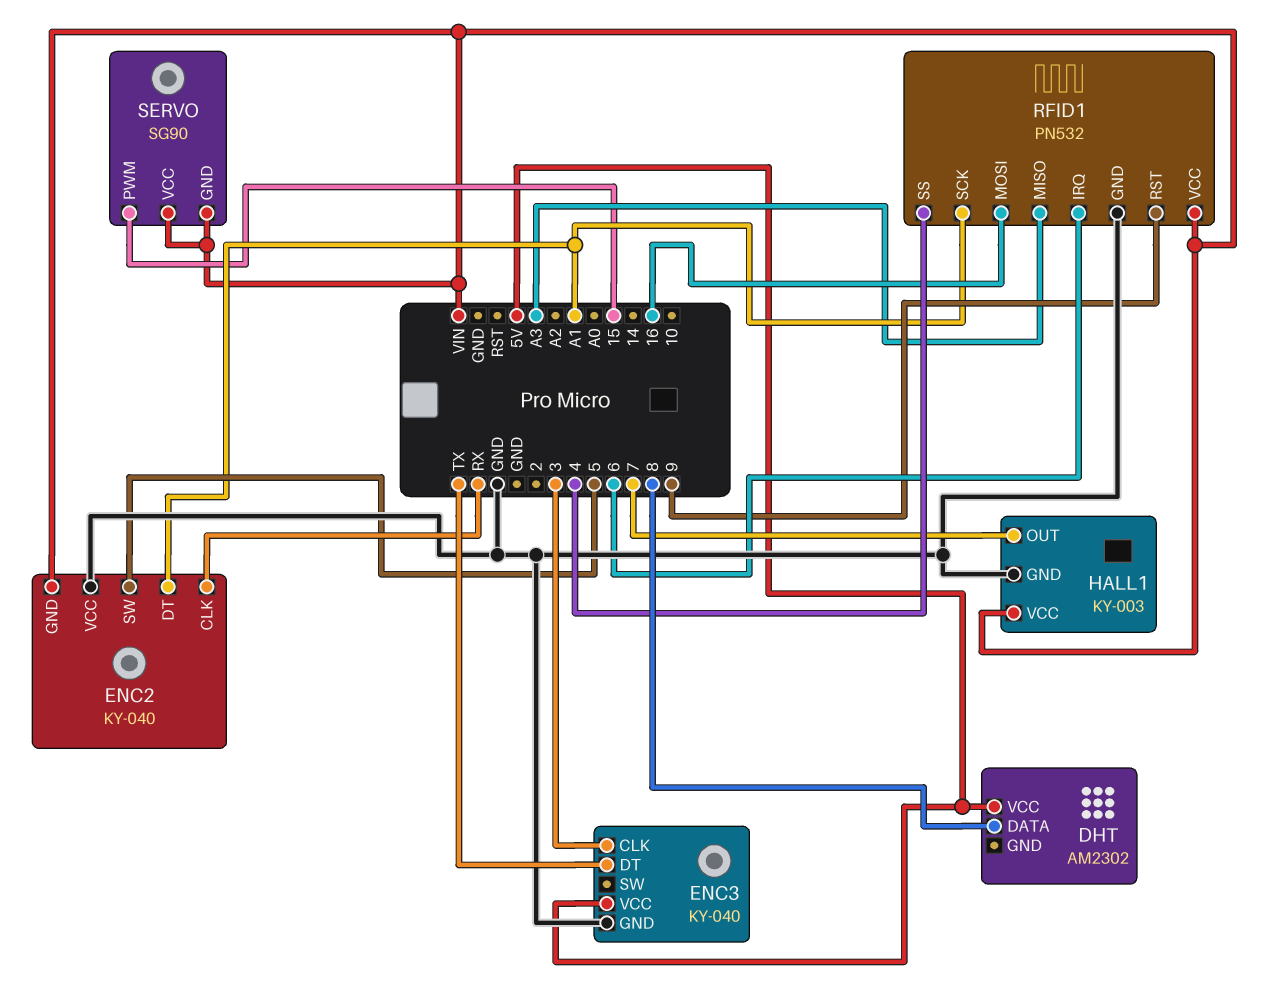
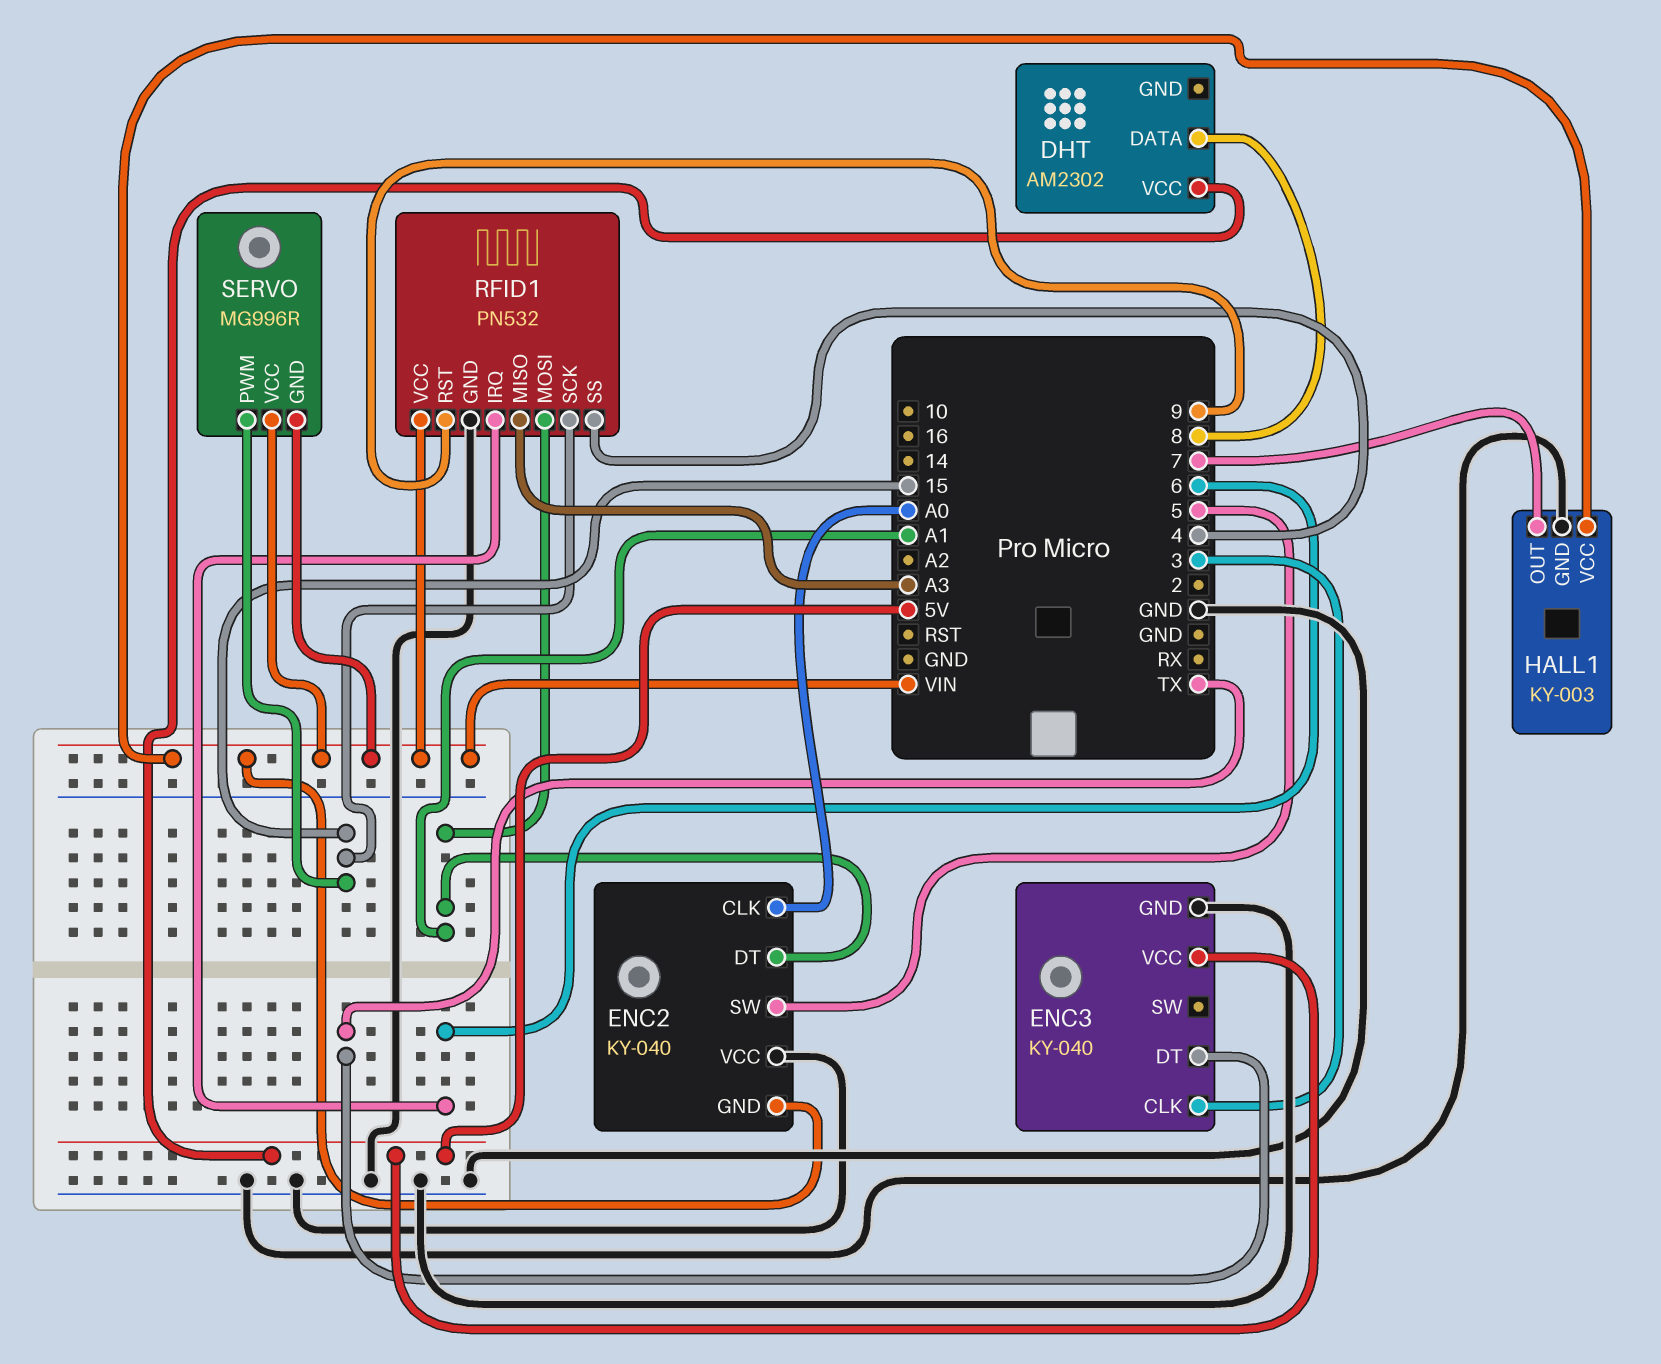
ENC2 pin CLK: RX -> A0
RFID1 pin MOSI: 16 -> A1
RFID1 pin SCK: A1 -> 15
SERVO: SG90 -> MG996R

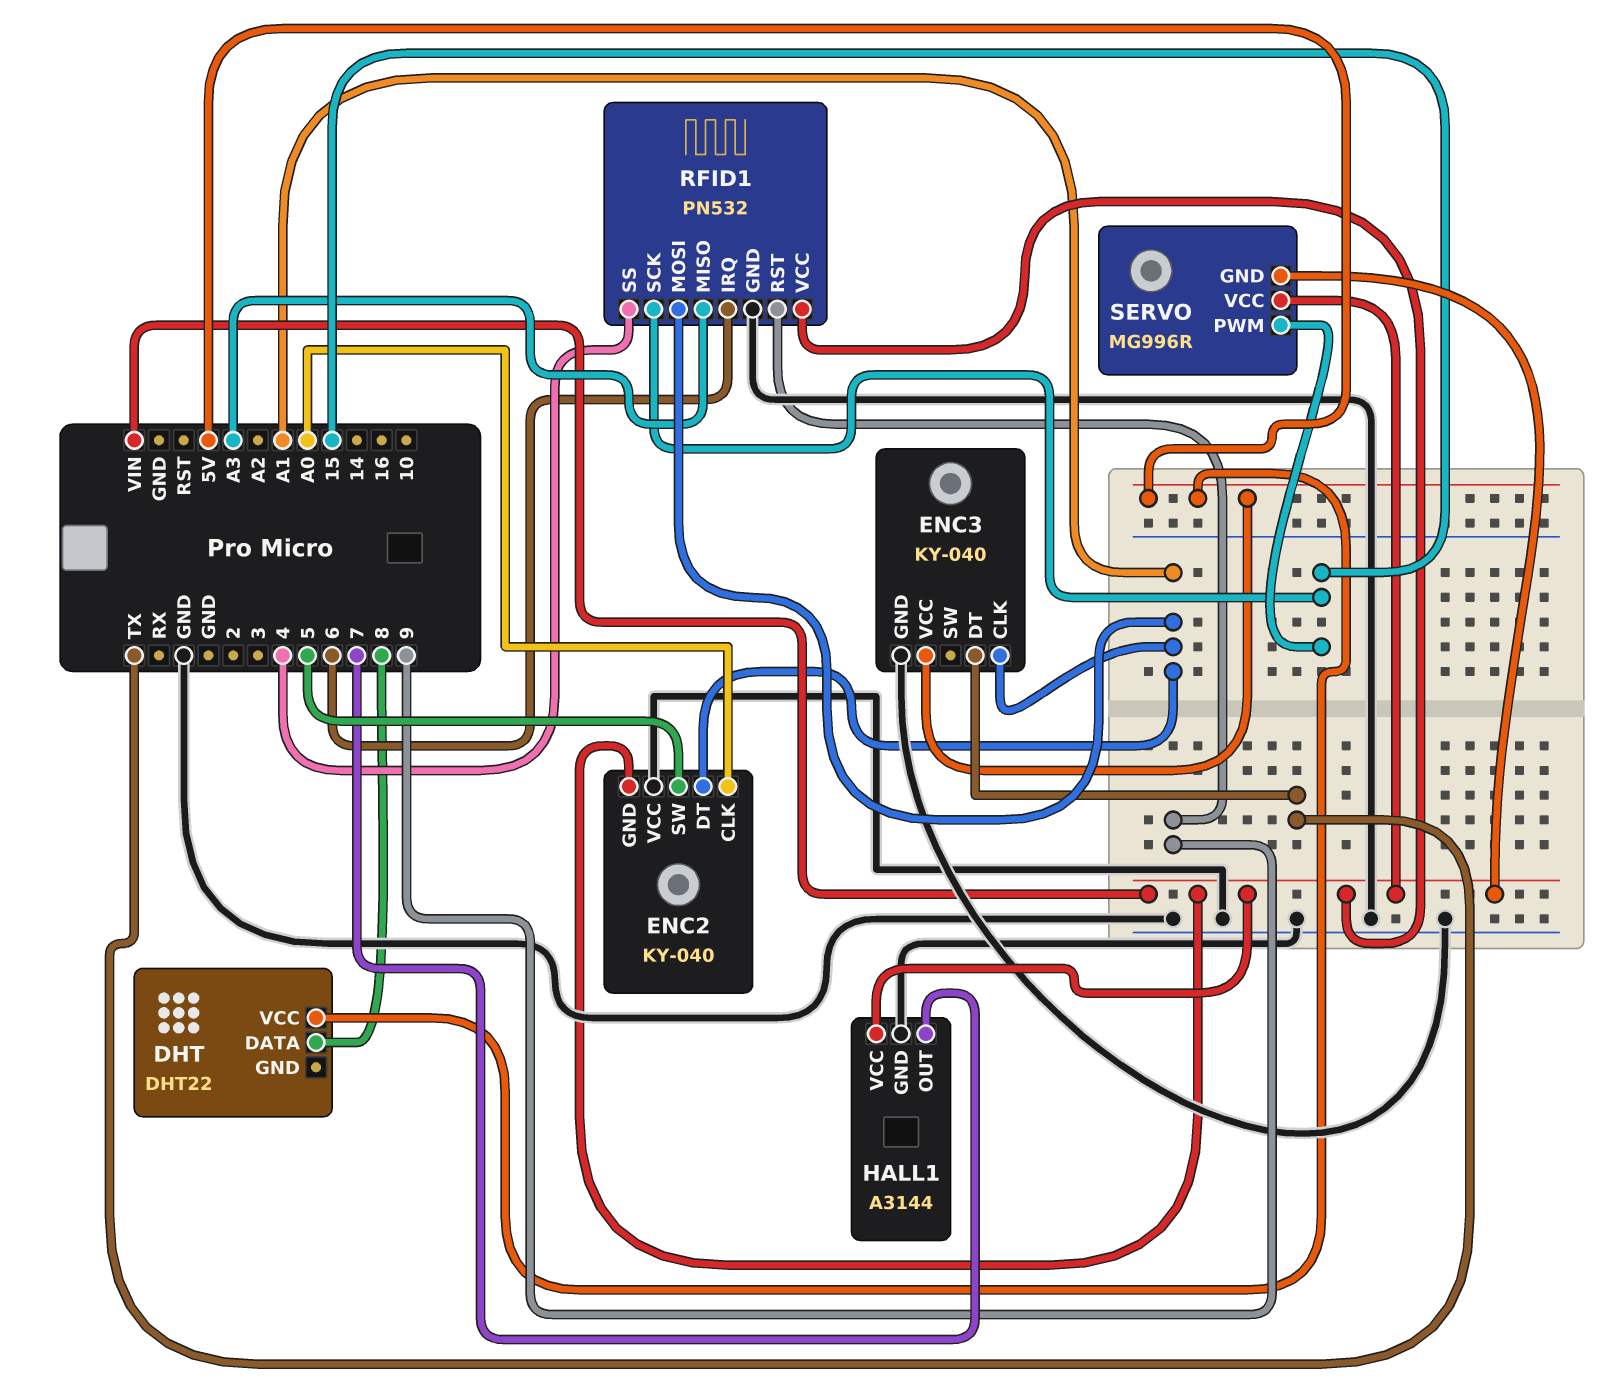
DHT: AM2302 -> DHT22
ENC3 pin CLK: 3 -> A1
HALL1: KY-003 -> A3144

